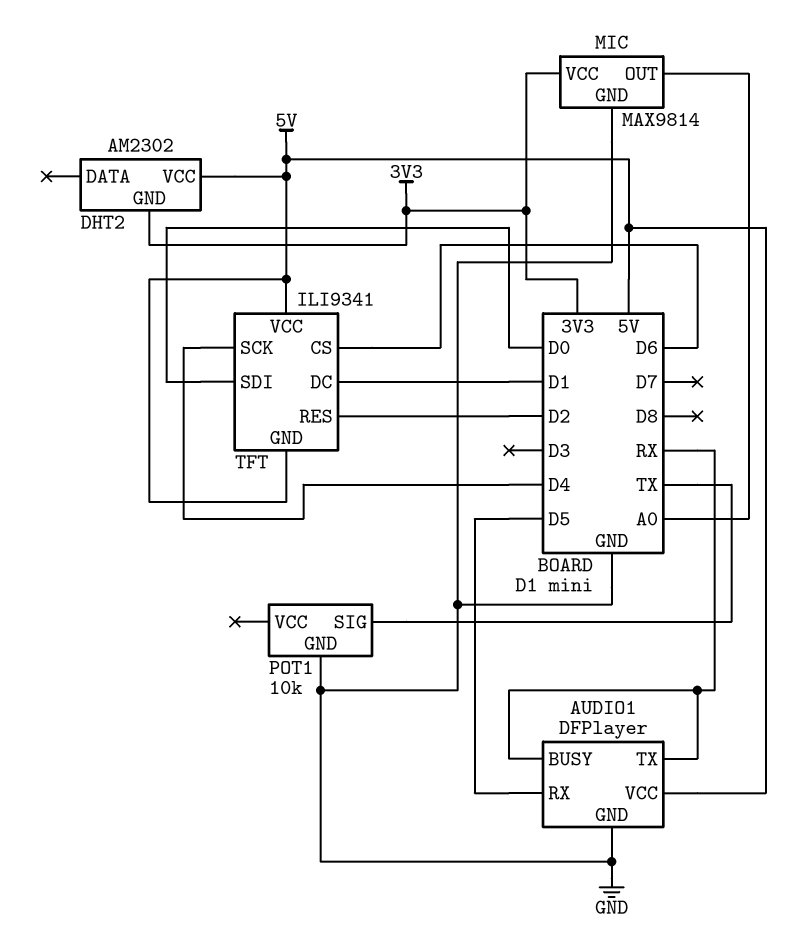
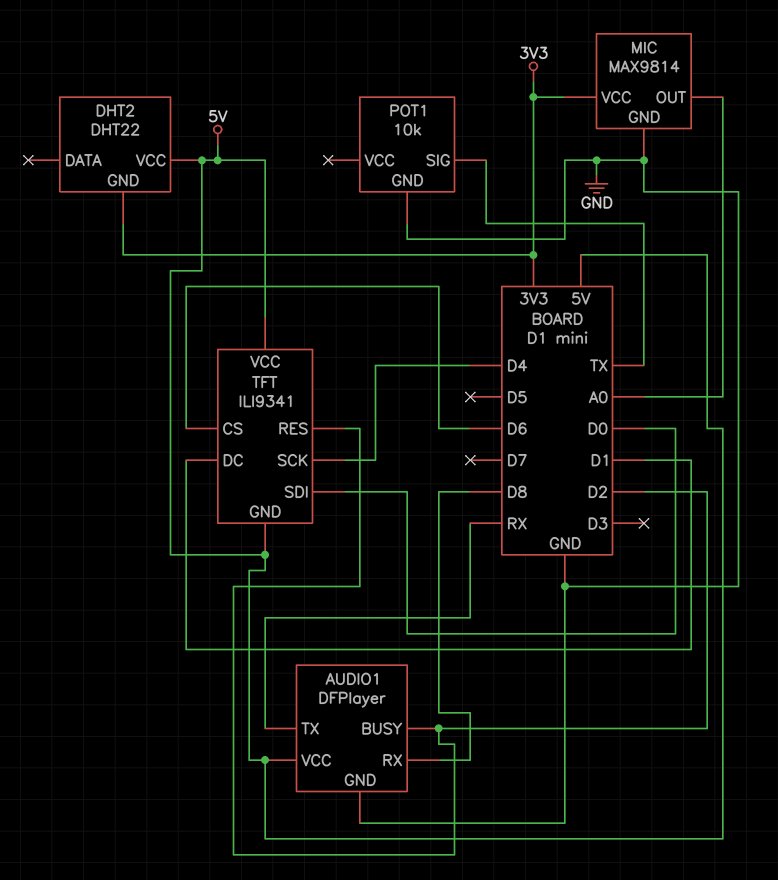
AUDIO1 pin BUSY: RX -> D2
AUDIO1 pin RX: D5 -> D8
DHT2: AM2302 -> DHT22

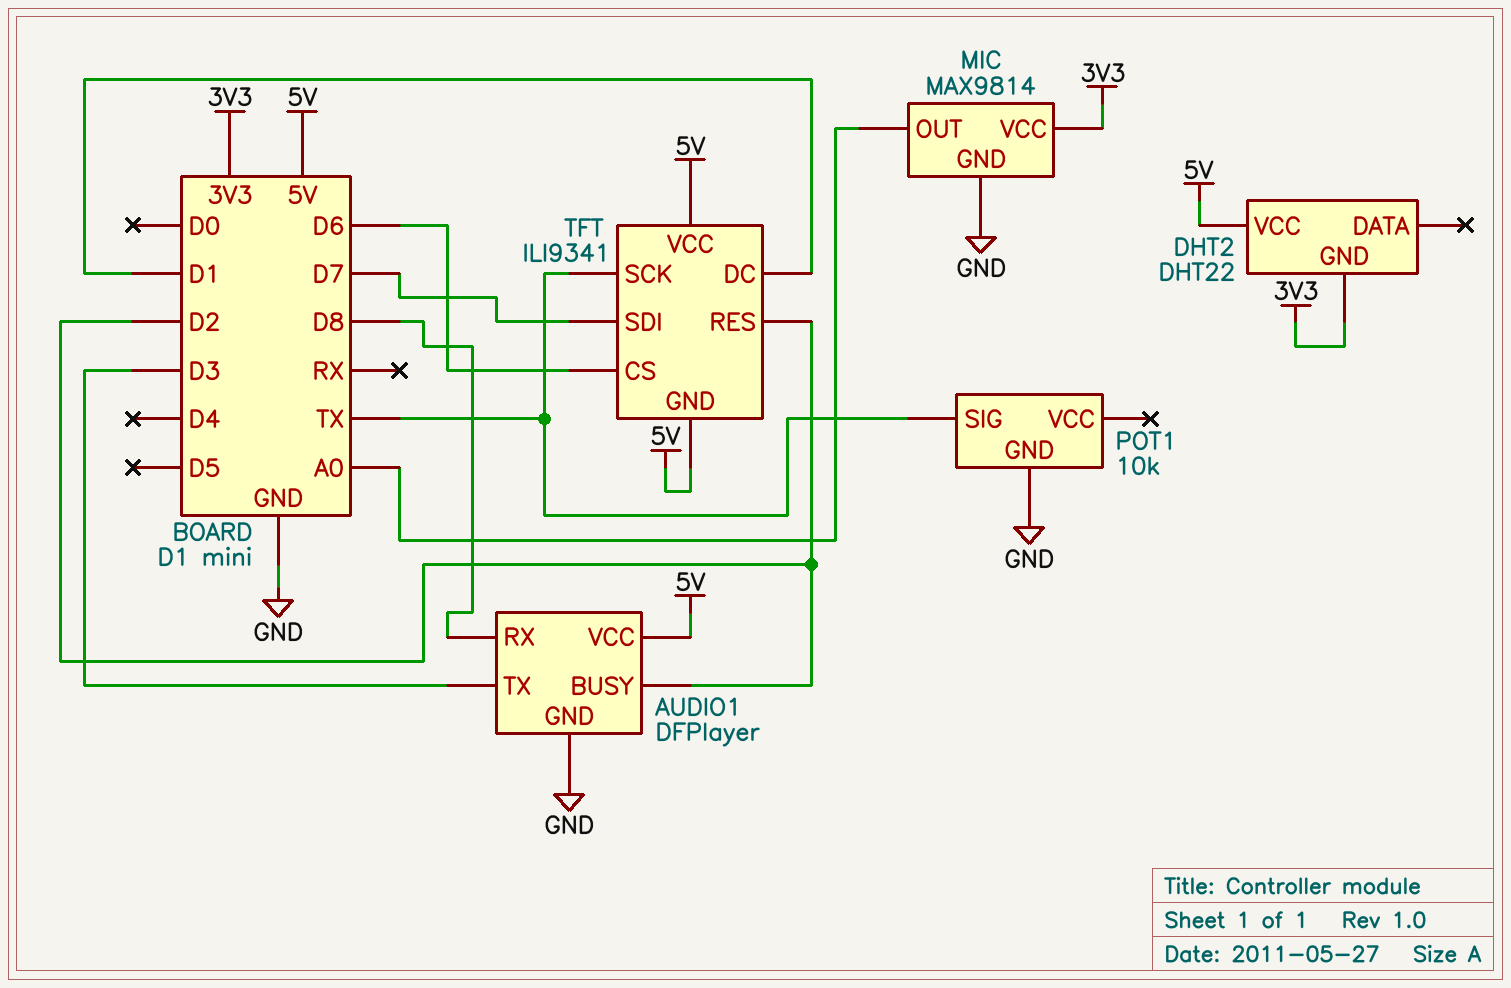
AUDIO1 pin TX: RX -> D3
TFT pin SCK: D4 -> TX
TFT pin SDI: D0 -> D7

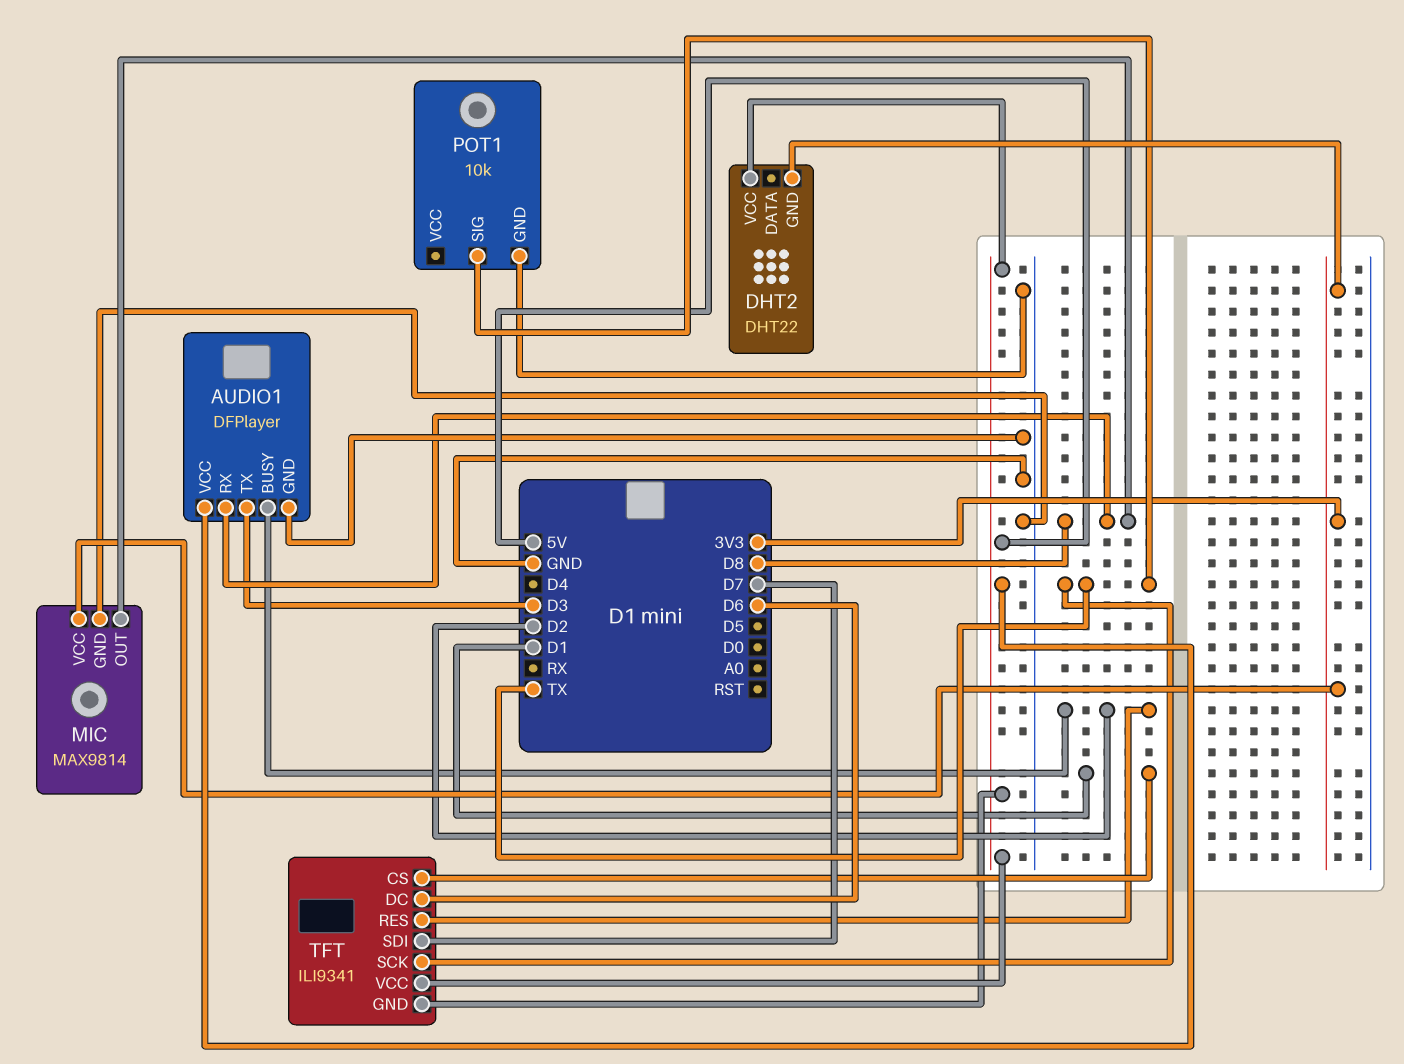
MIC pin OUT: A0 -> D8
TFT pin CS: D6 -> D1
TFT pin DC: D1 -> D6

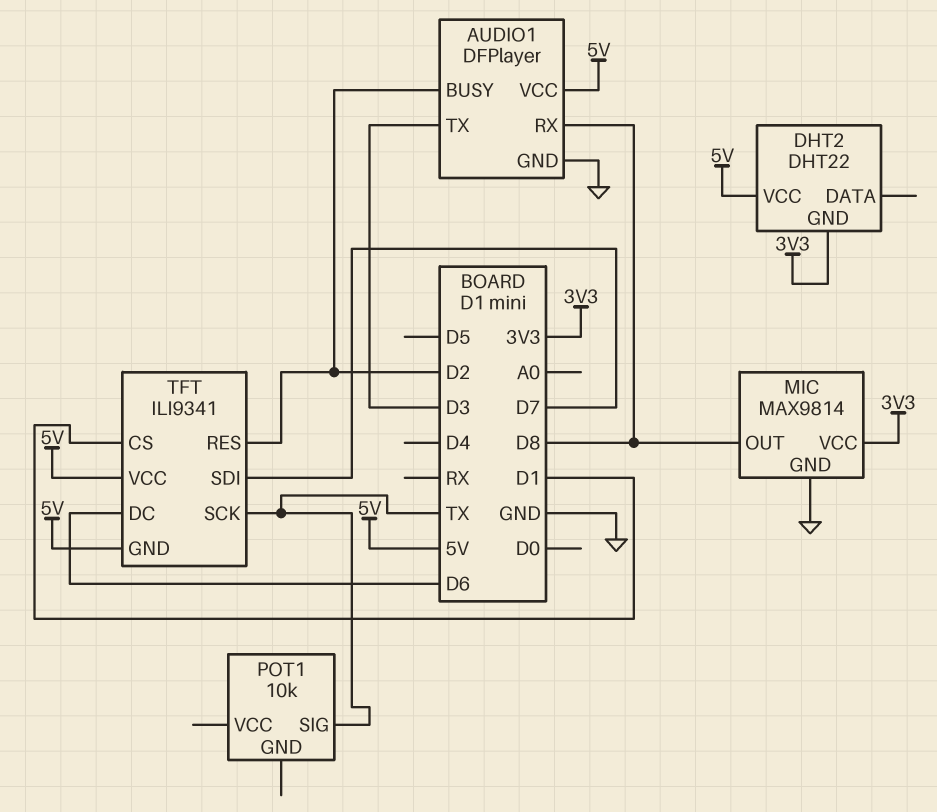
POT1 pin GND: GND -> none

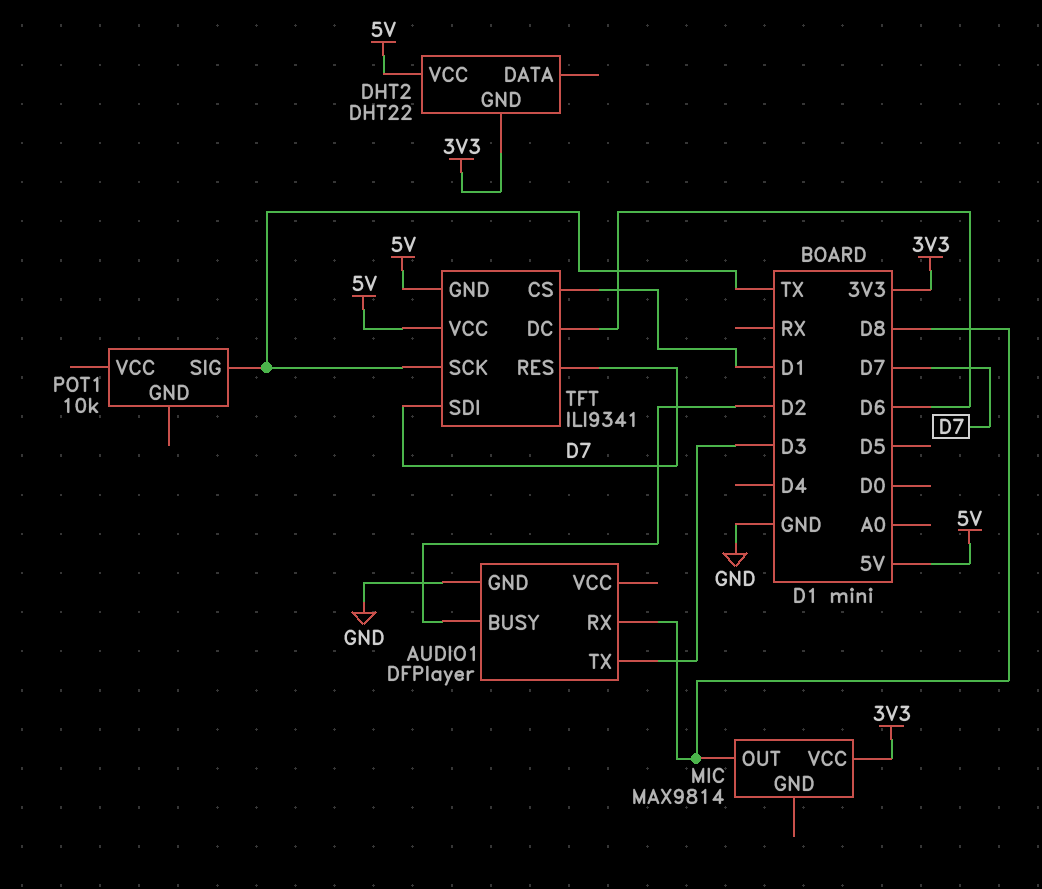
AUDIO1 pin VCC: 5V -> none
MIC pin GND: GND -> none
TFT pin RES: D2 -> D7

